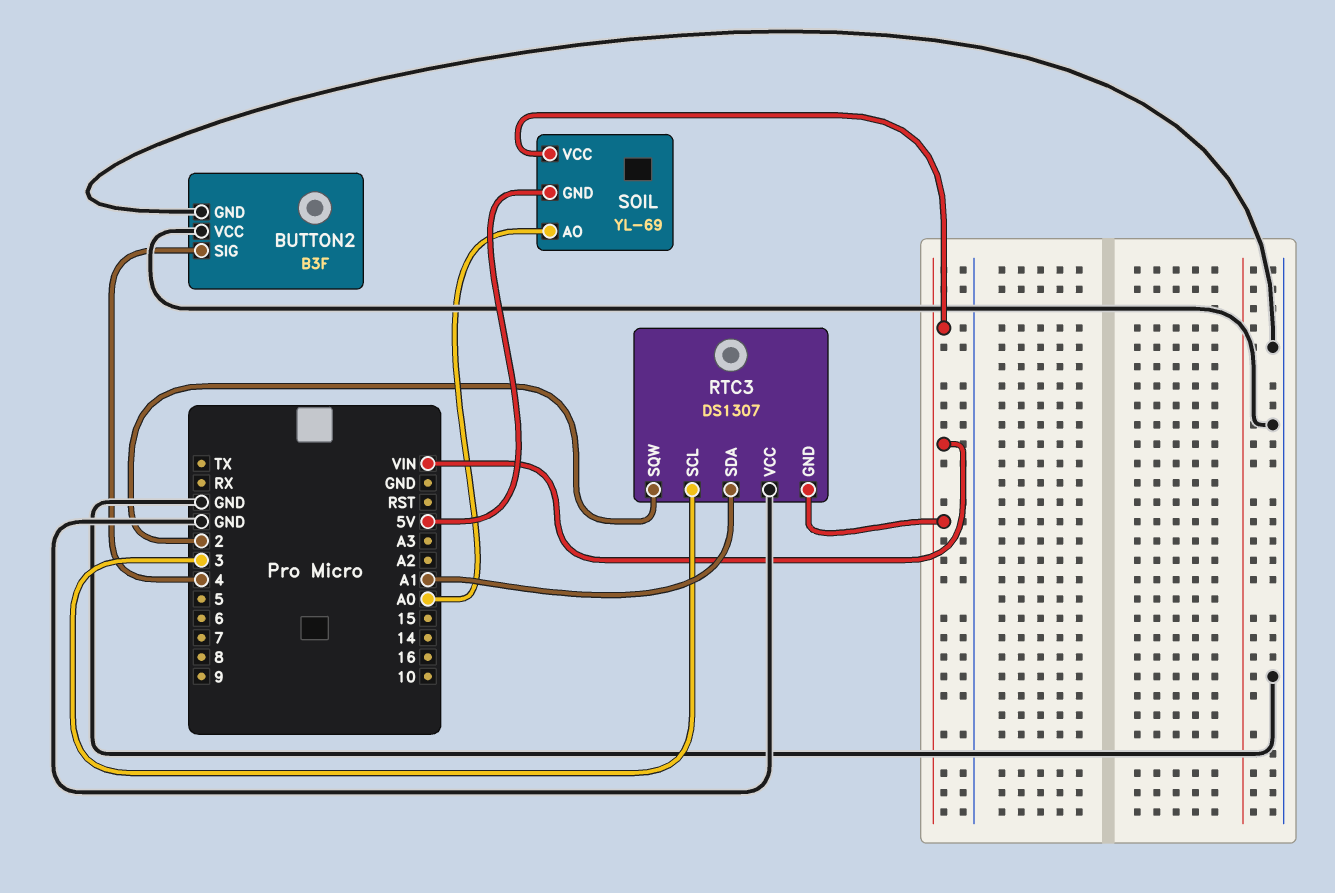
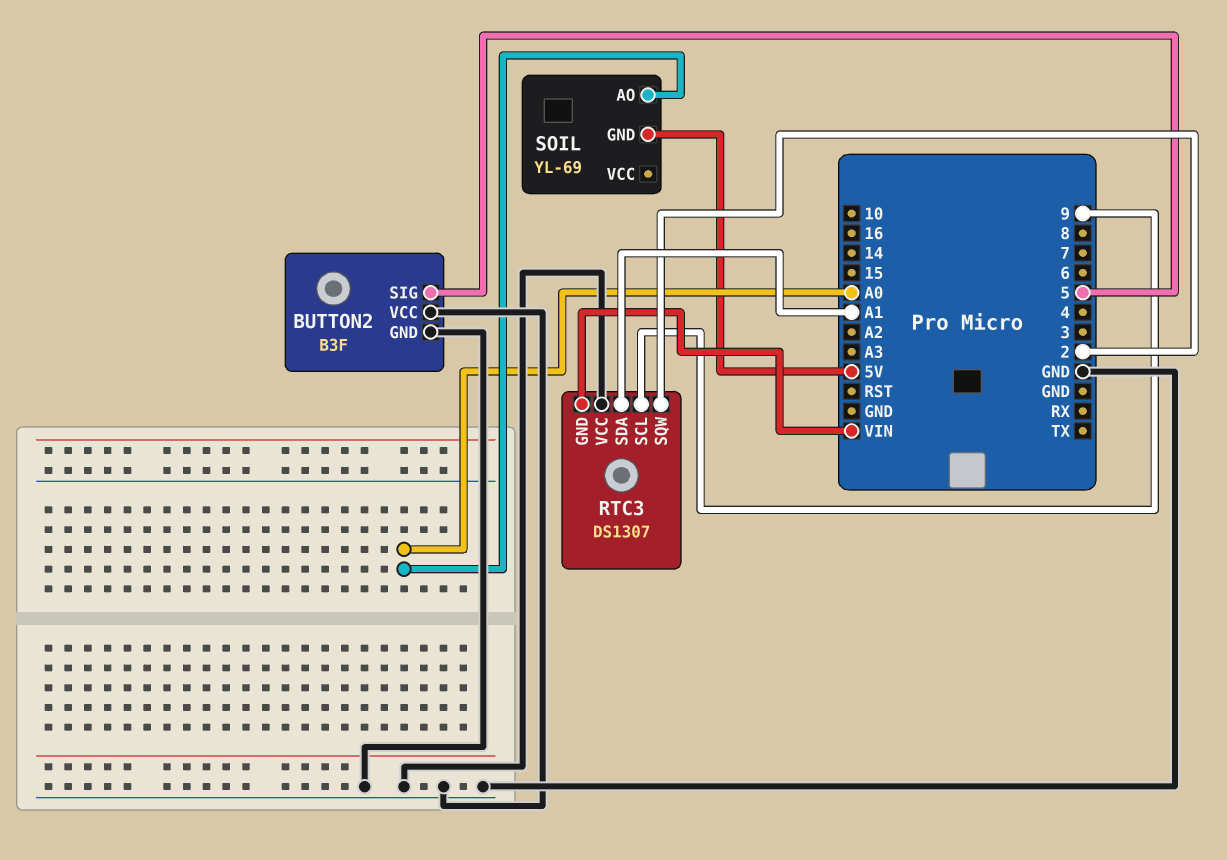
BUTTON2 pin SIG: 4 -> 5
RTC3 pin SCL: 3 -> 9
SOIL pin VCC: VIN -> none

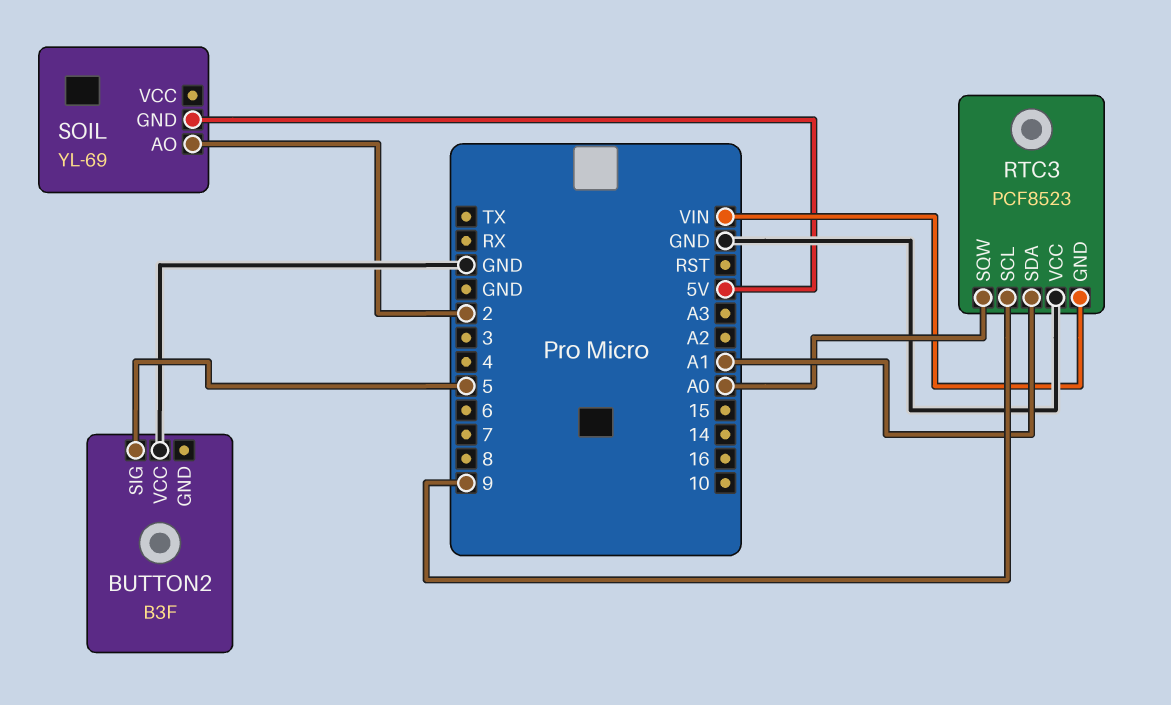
BUTTON2 pin GND: GND -> none
RTC3: DS1307 -> PCF8523
RTC3 pin SQW: 2 -> A0
SOIL pin AO: A0 -> 2

